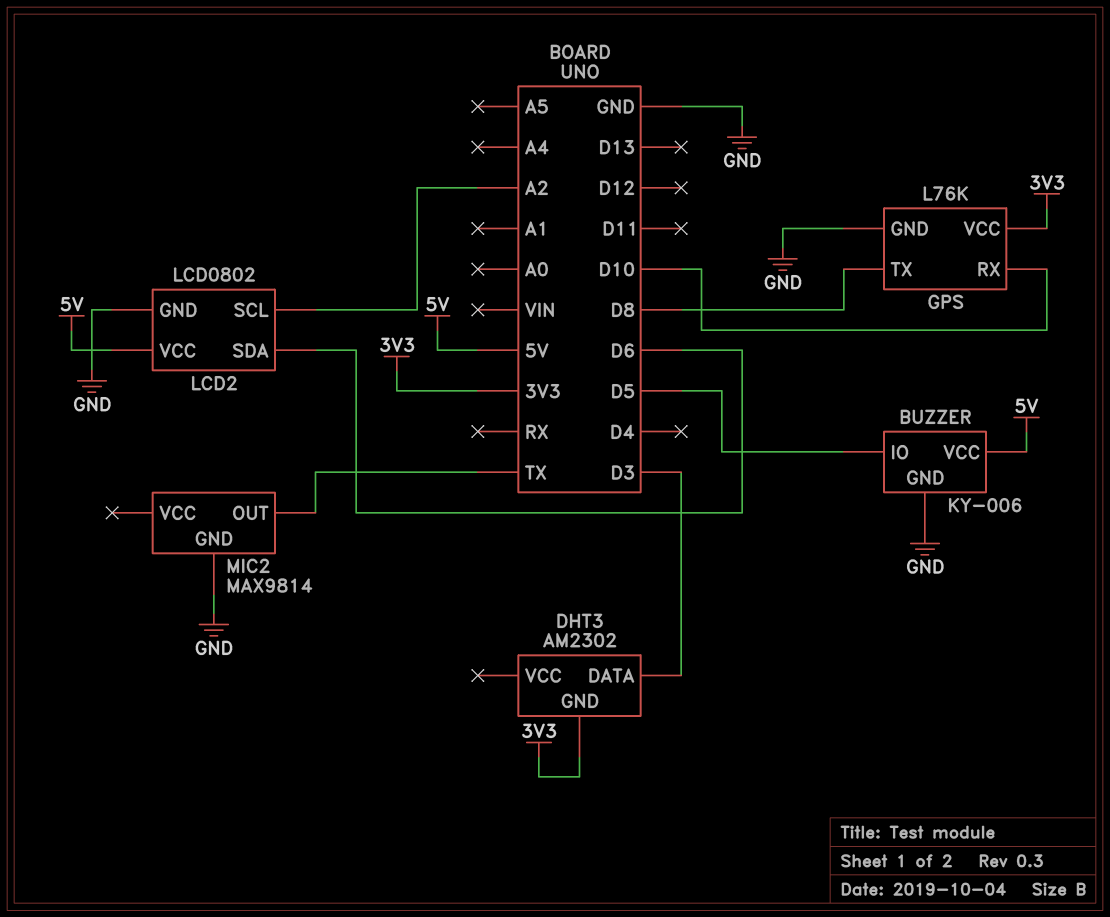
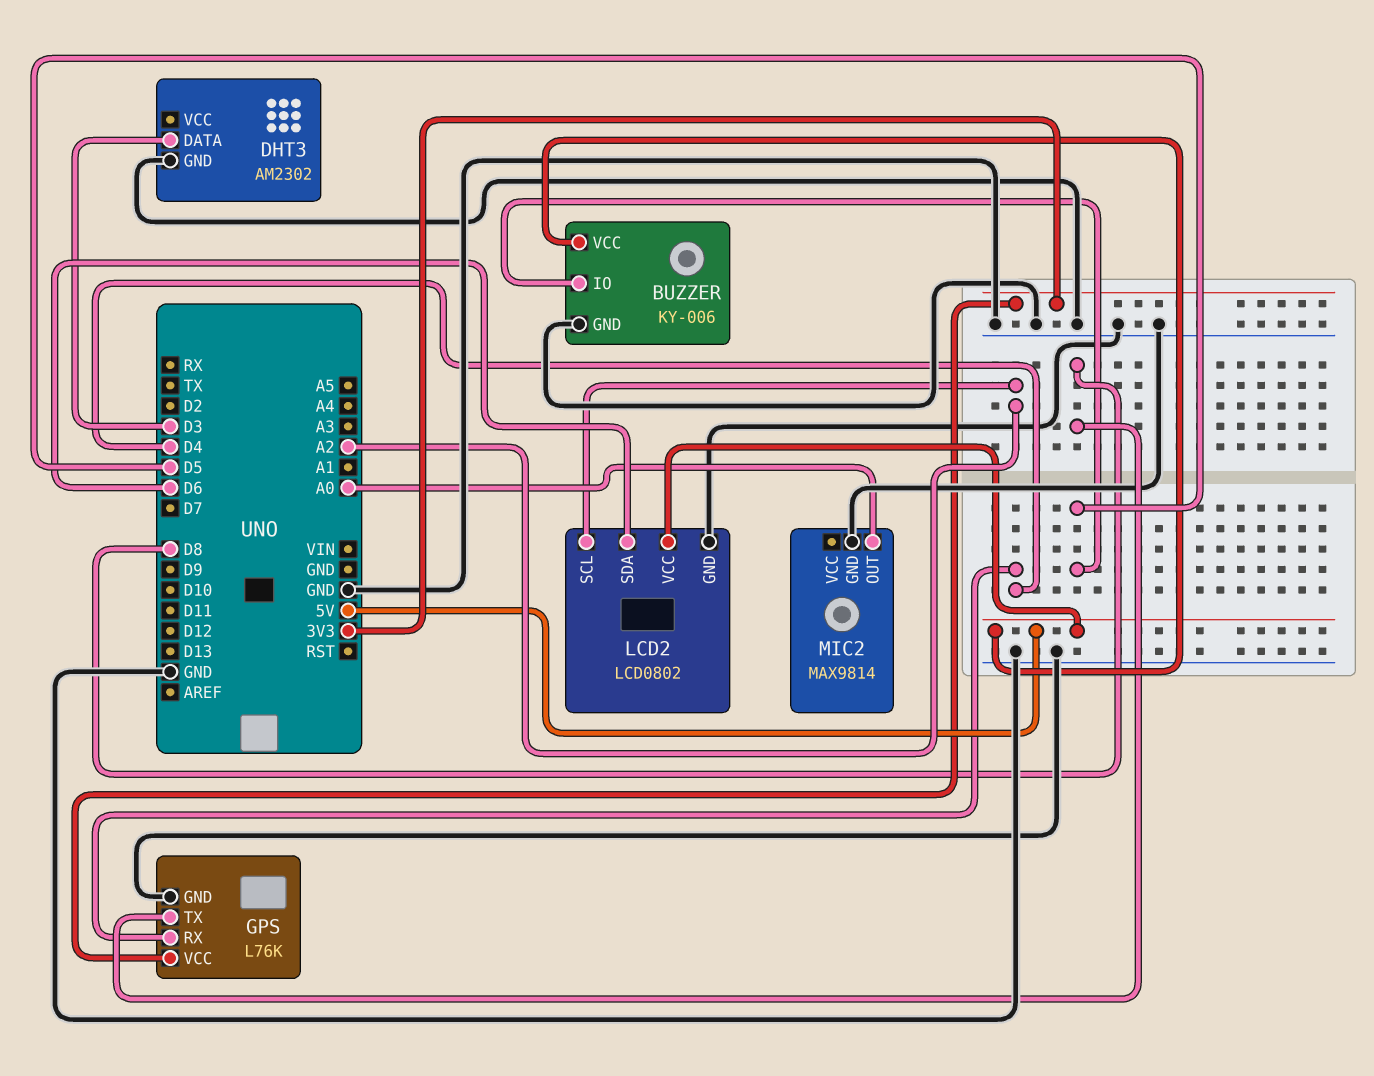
DHT3 pin GND: 3V3 -> GND
GPS pin RX: D10 -> D4
MIC2 pin OUT: TX -> A0

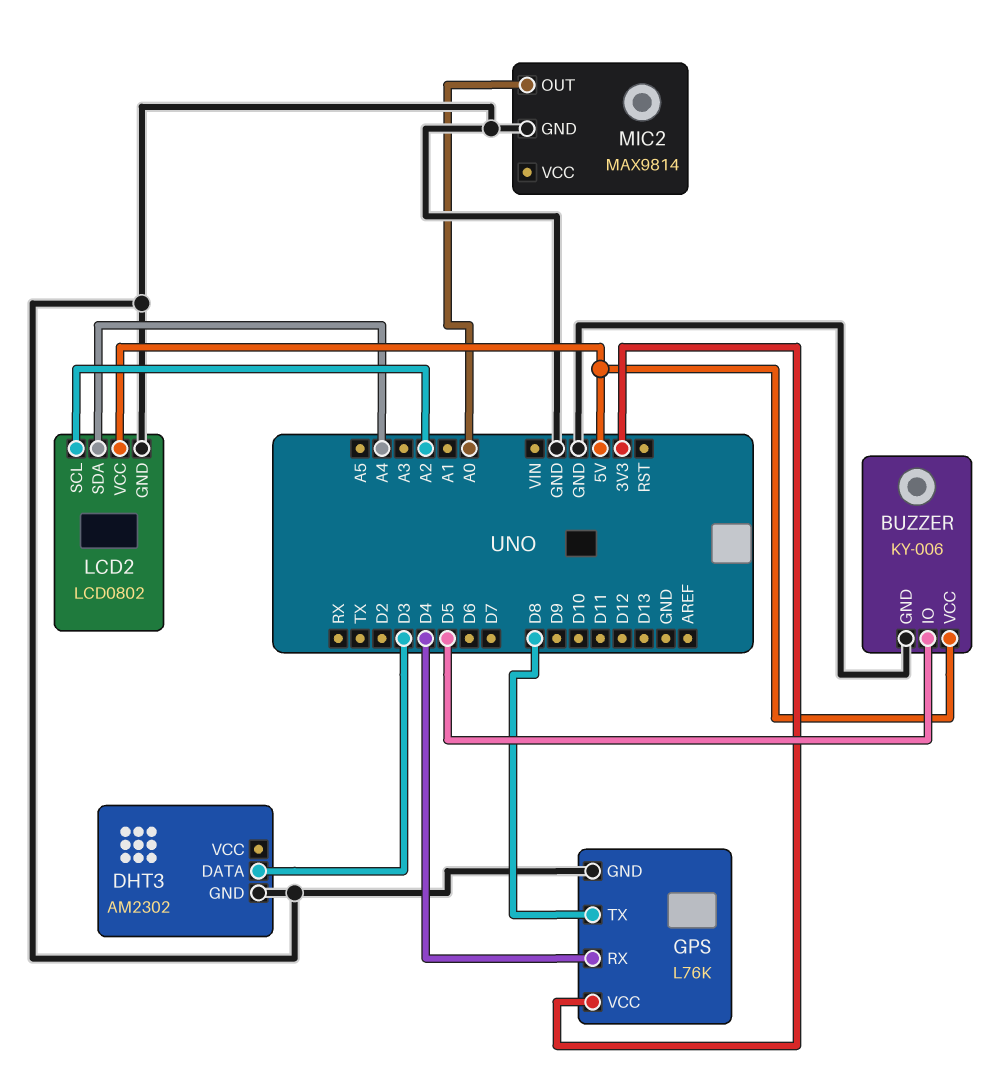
LCD2 pin SDA: D6 -> A4

